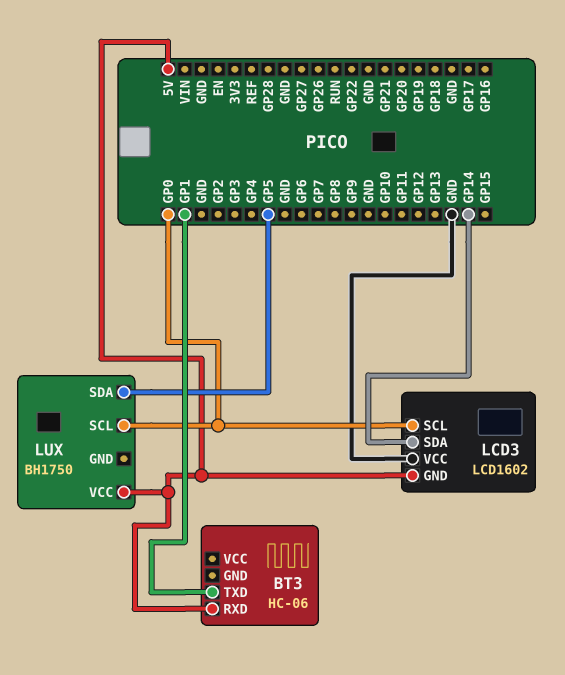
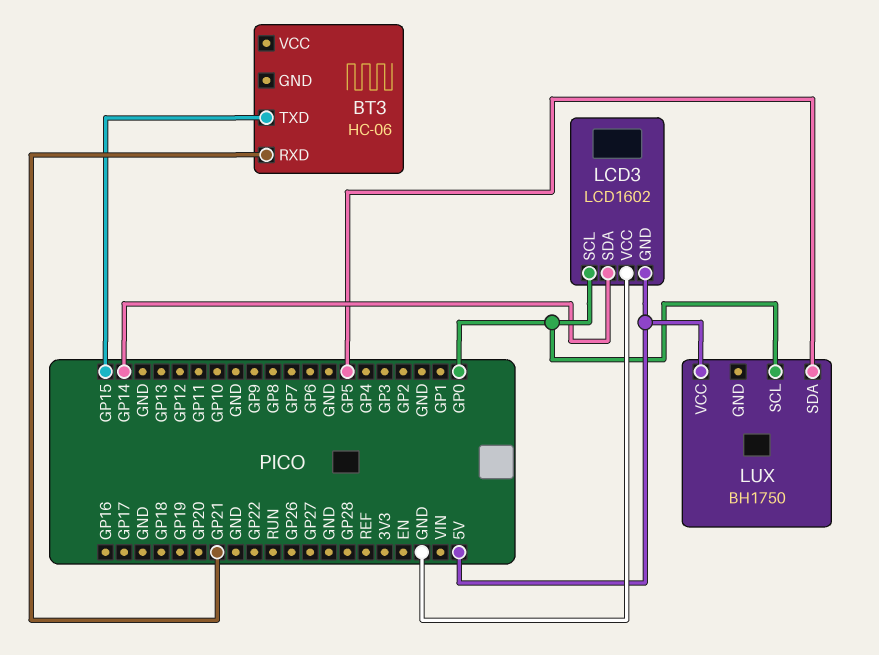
BT3 pin RXD: 5V -> GP21
BT3 pin TXD: GP1 -> GP15

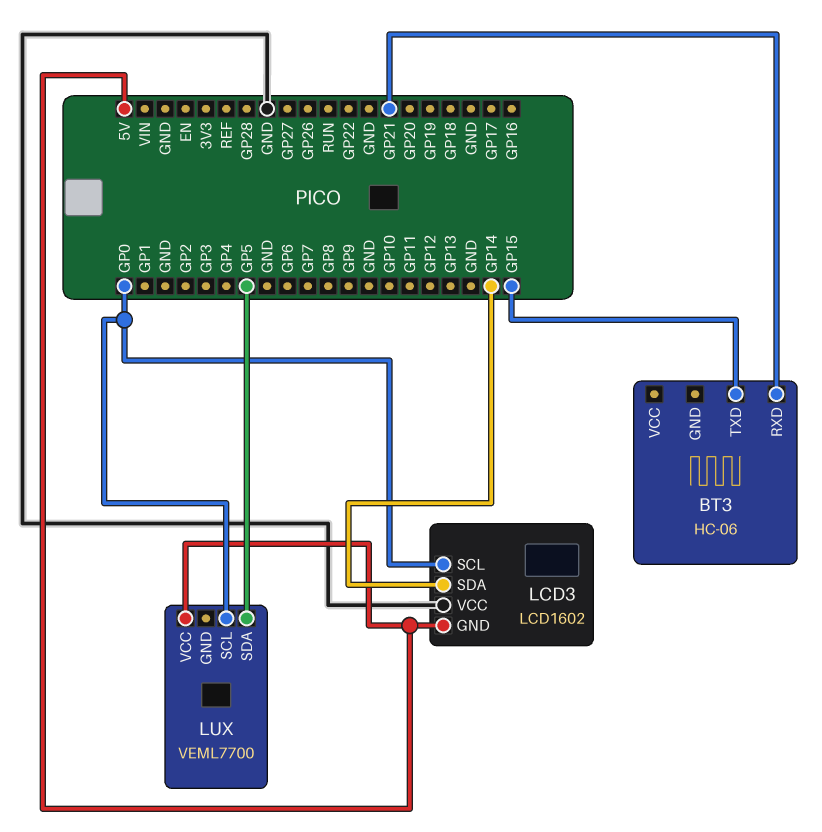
LUX: BH1750 -> VEML7700

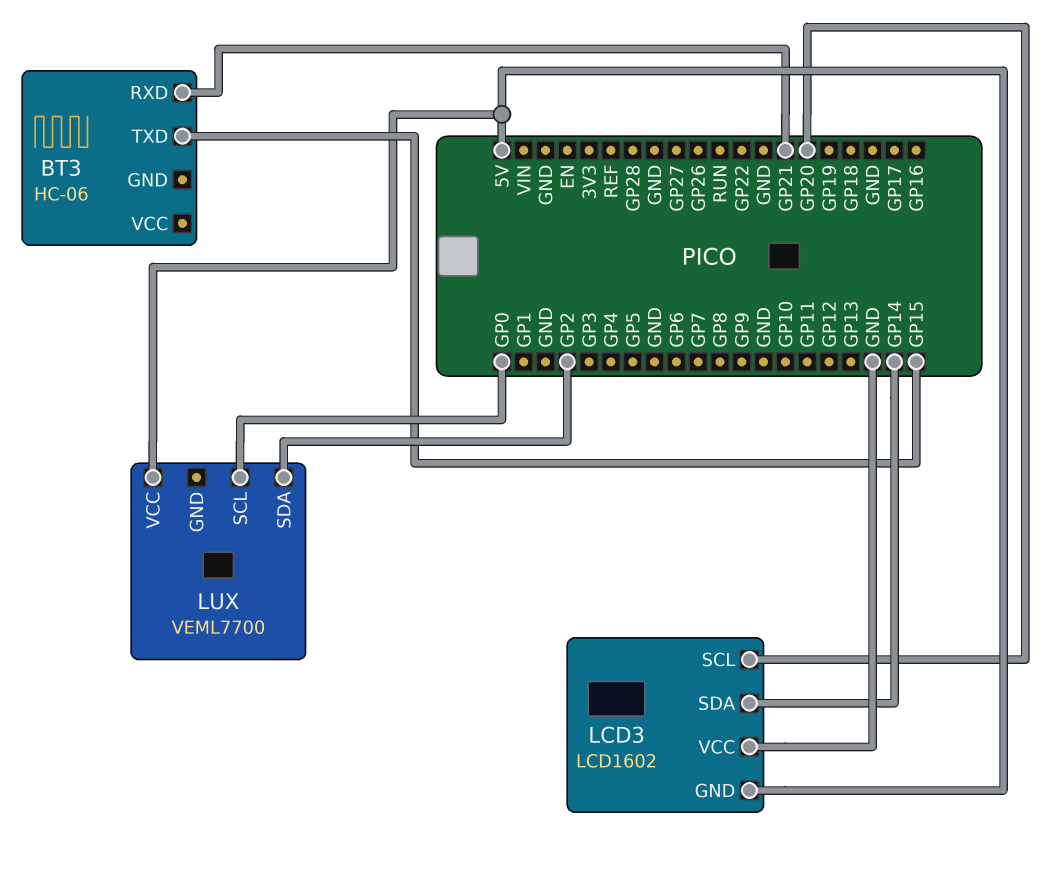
LCD3 pin SCL: GP0 -> GP20
LUX pin SDA: GP5 -> GP2

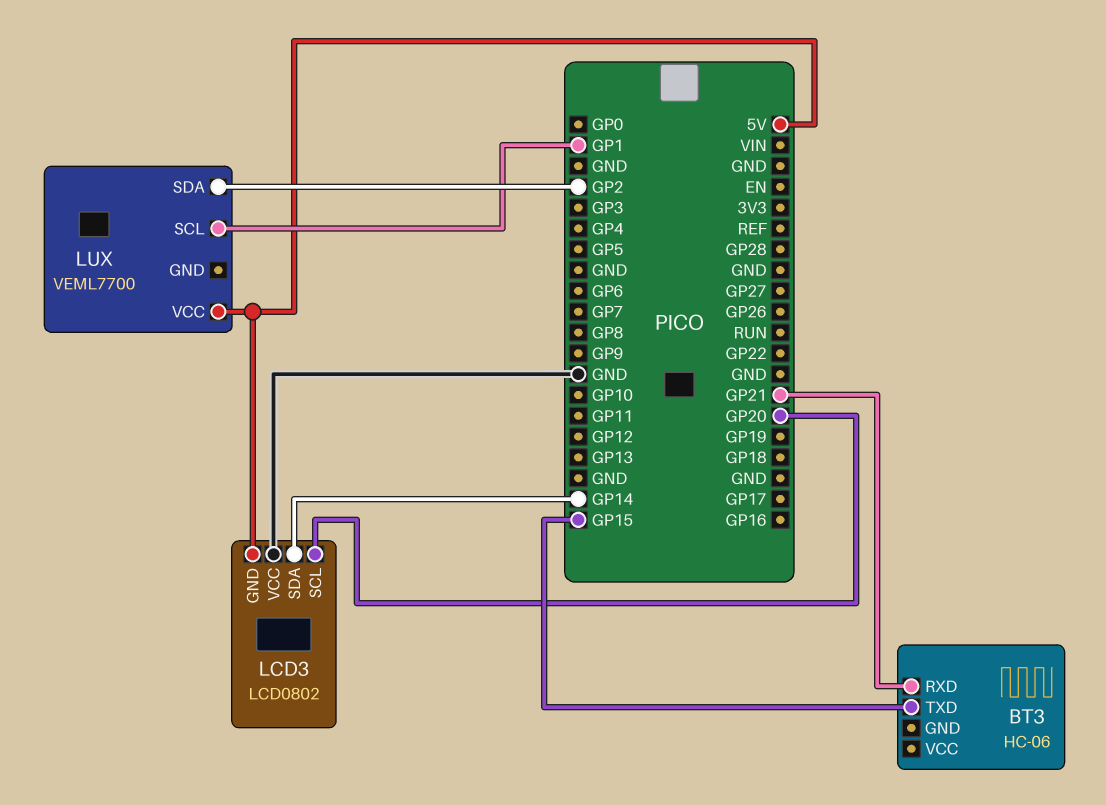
LCD3: LCD1602 -> LCD0802
LUX pin SCL: GP0 -> GP1

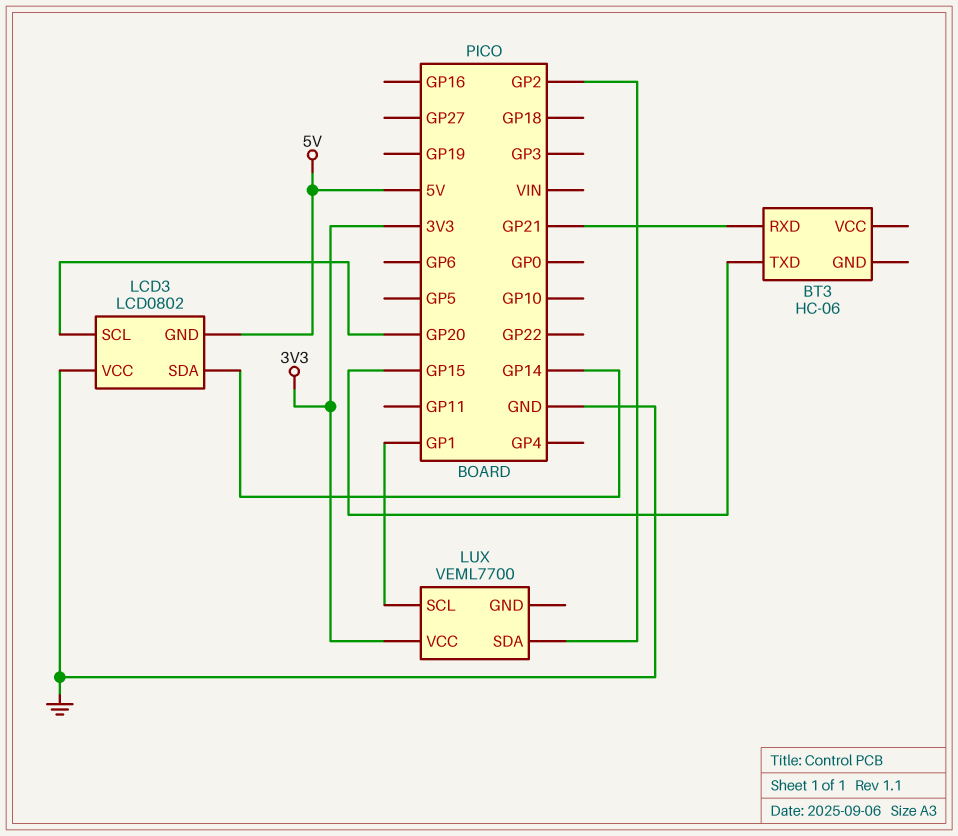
LUX pin VCC: 5V -> 3V3

